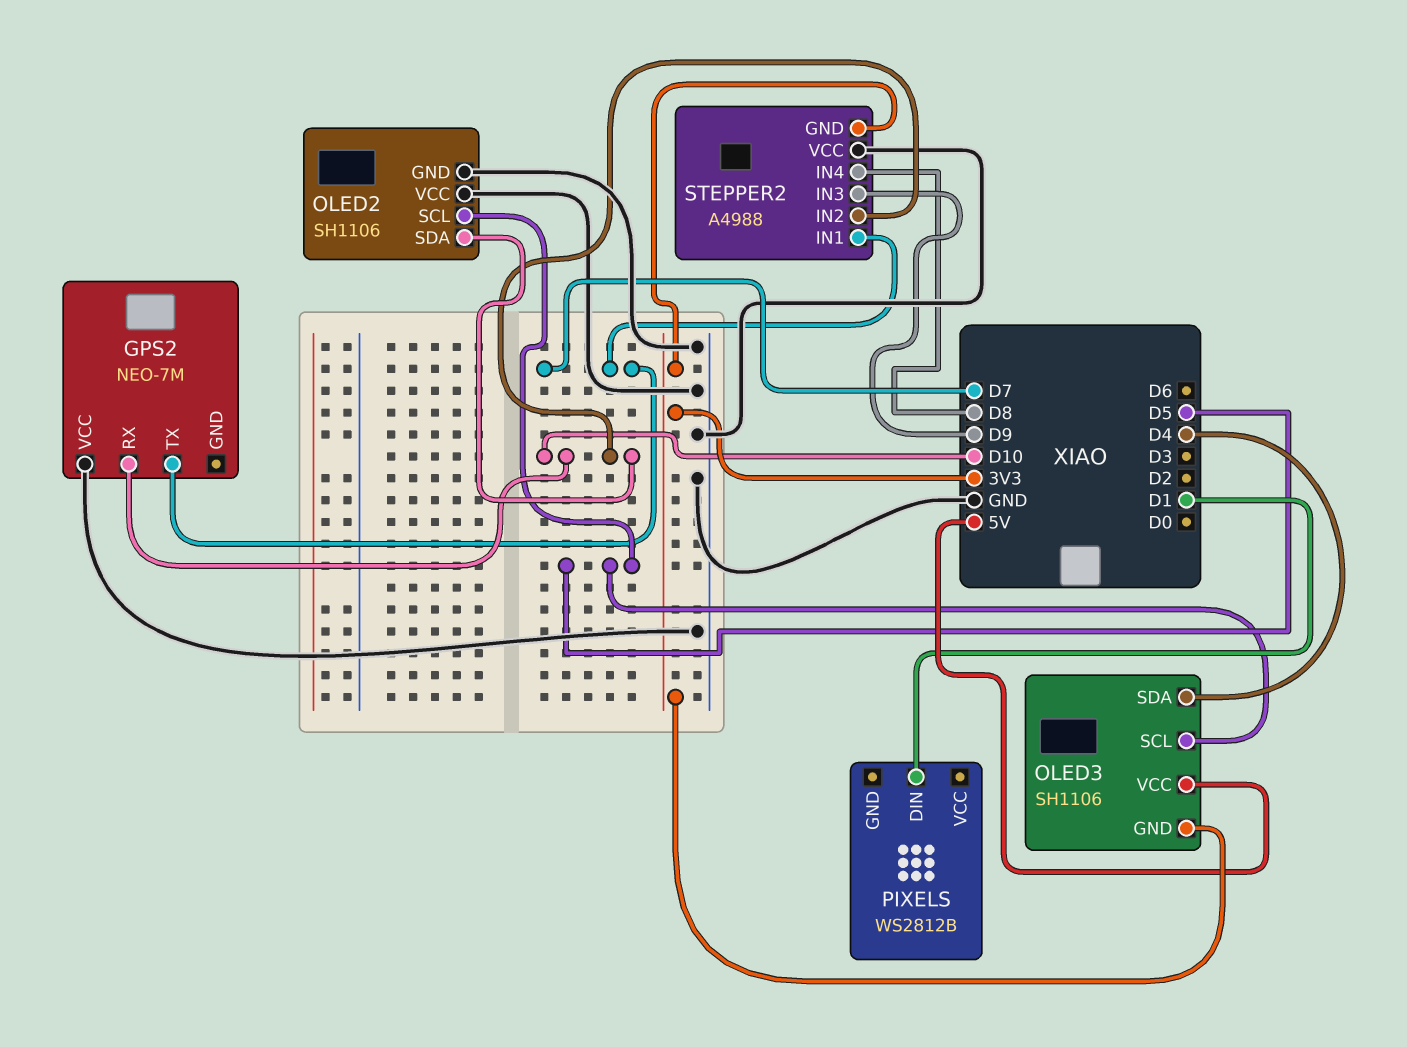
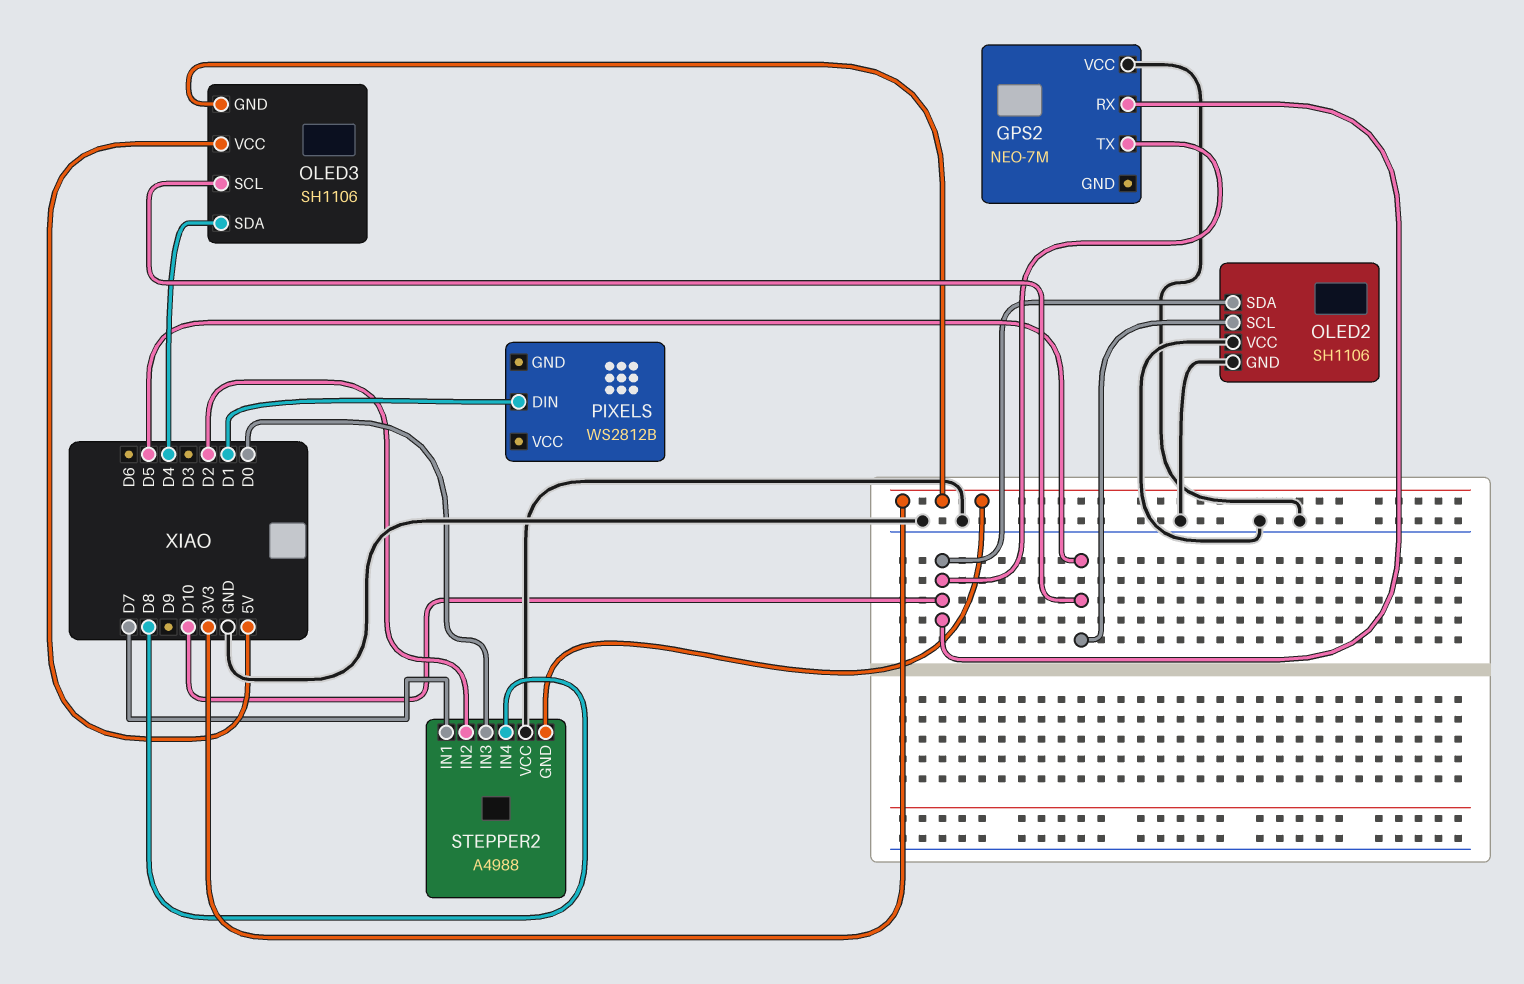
GPS2 pin TX: D7 -> D10
STEPPER2 pin IN2: D10 -> D2
STEPPER2 pin IN3: D9 -> D0

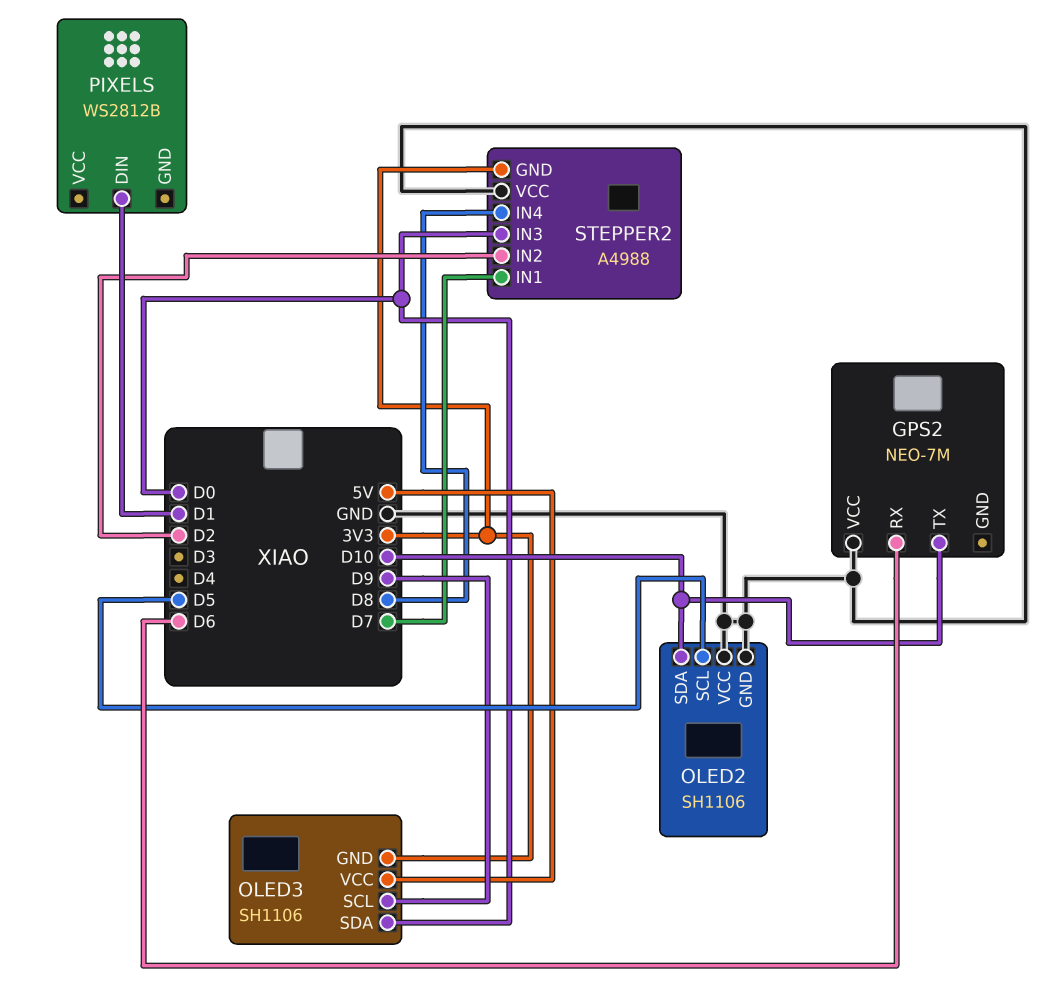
GPS2 pin RX: D10 -> D6
OLED3 pin SCL: D5 -> D9
OLED3 pin SDA: D4 -> D0

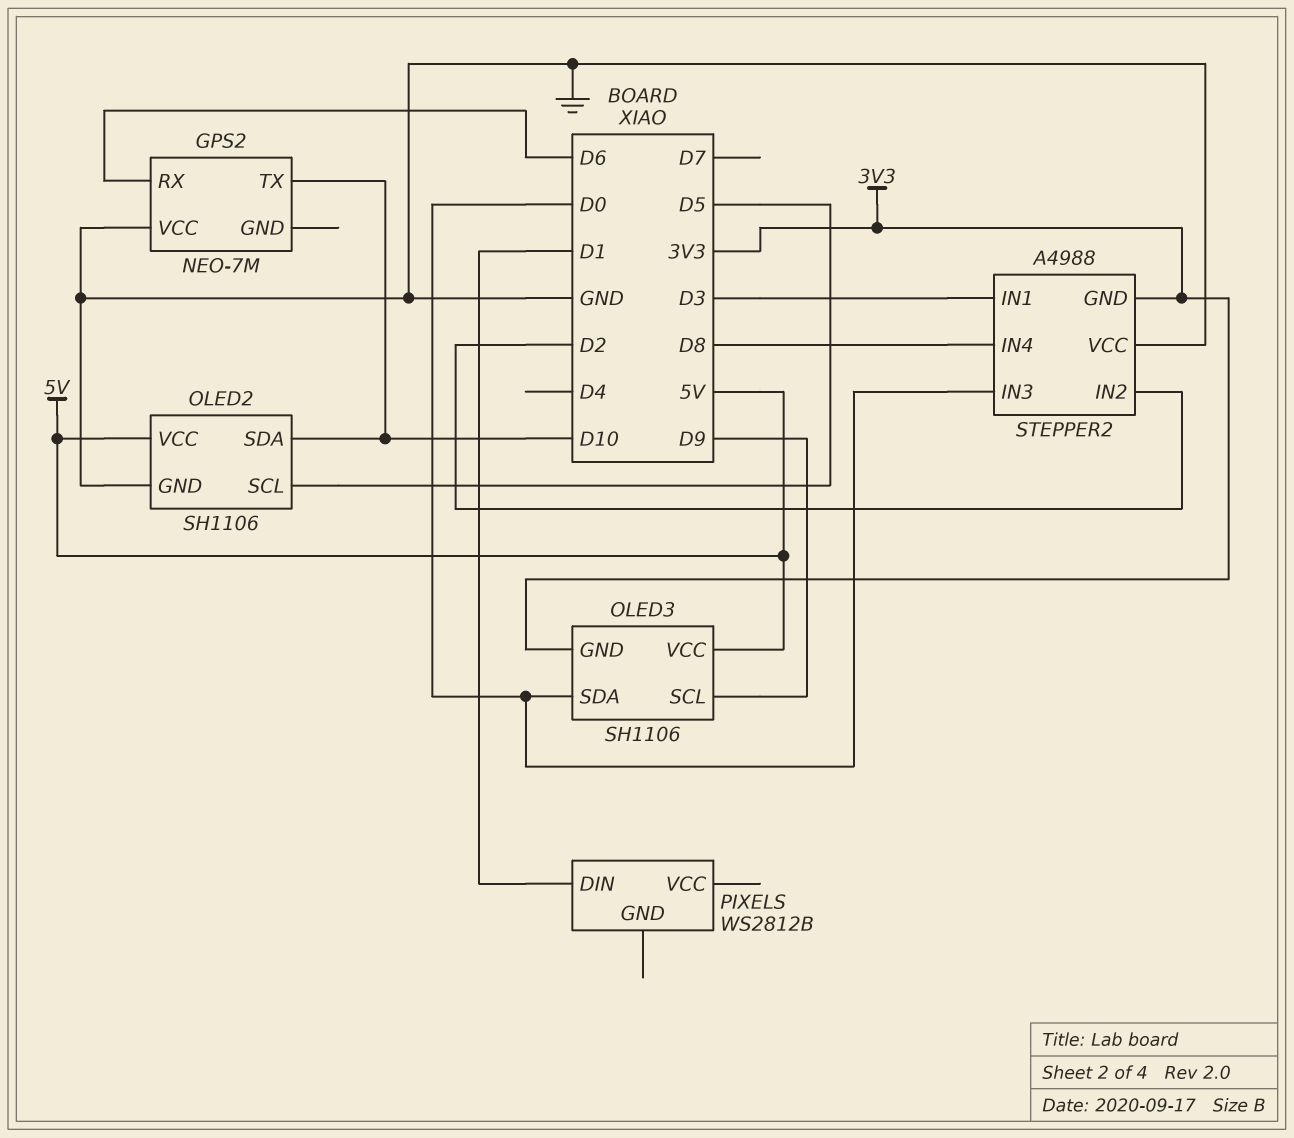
OLED2 pin VCC: GND -> 5V
STEPPER2 pin IN1: D7 -> D3

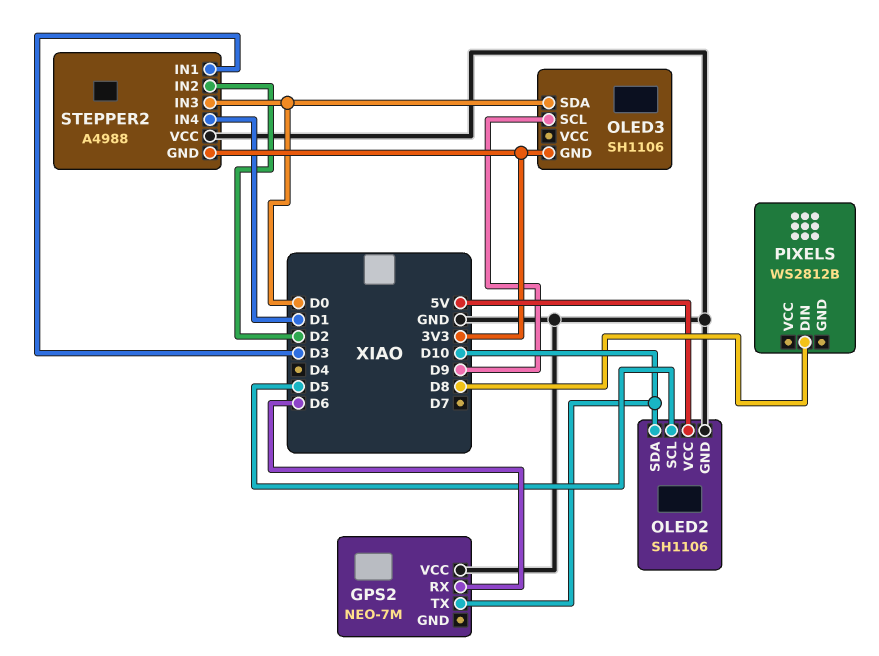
OLED3 pin VCC: 5V -> none
PIXELS pin DIN: D1 -> D8
STEPPER2 pin IN4: D8 -> D1

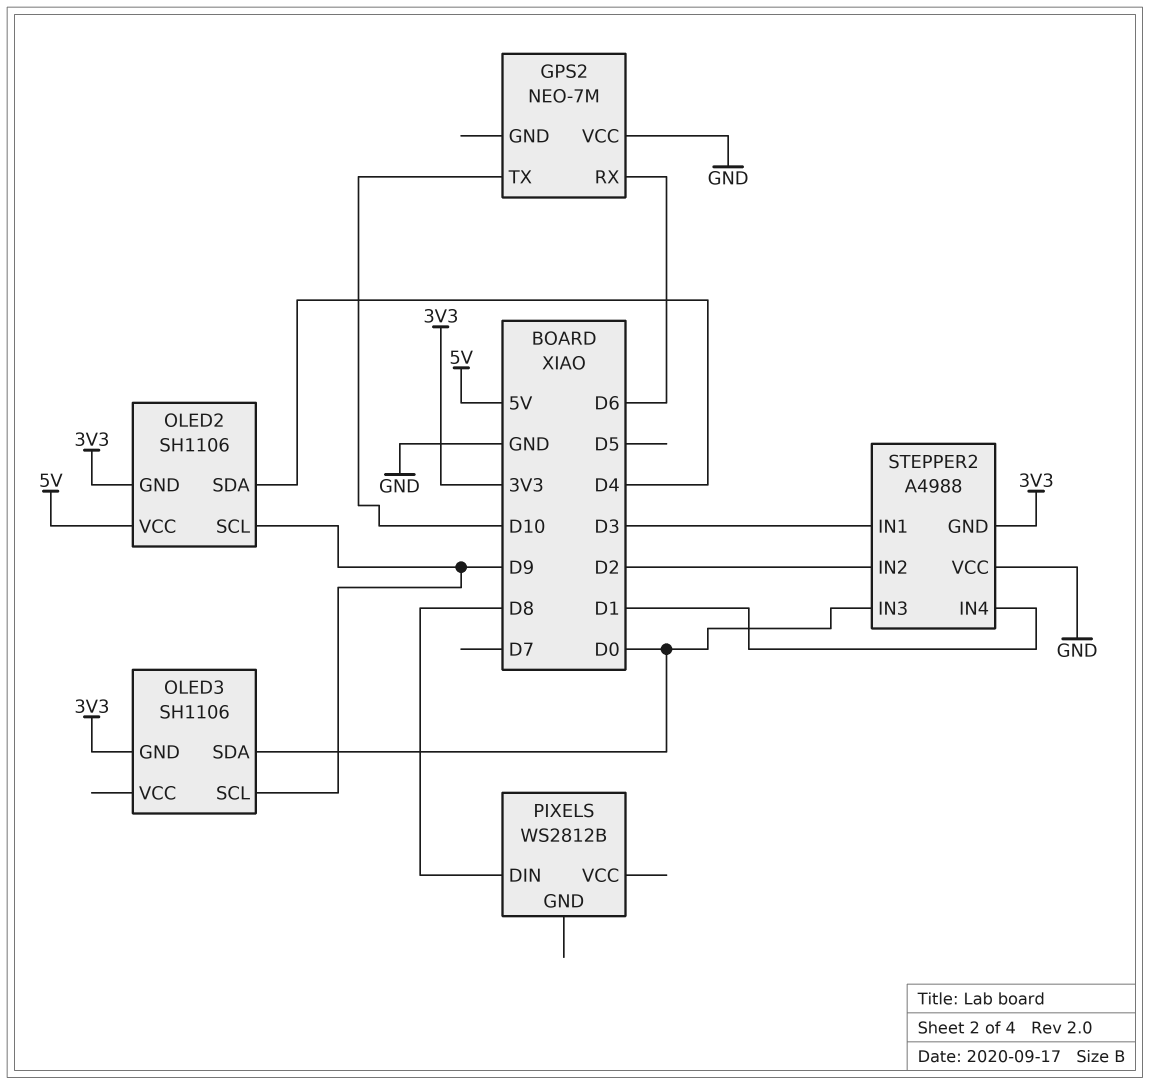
OLED2 pin GND: GND -> 3V3
OLED2 pin SCL: D5 -> D9
OLED2 pin SDA: D10 -> D4

